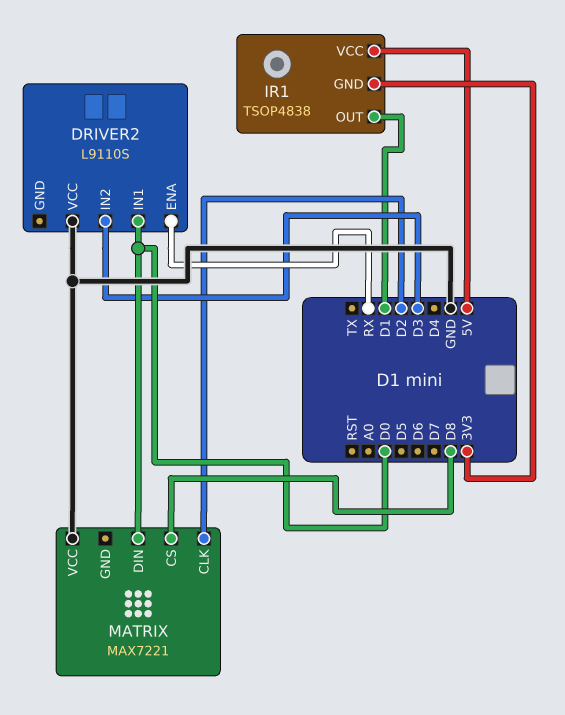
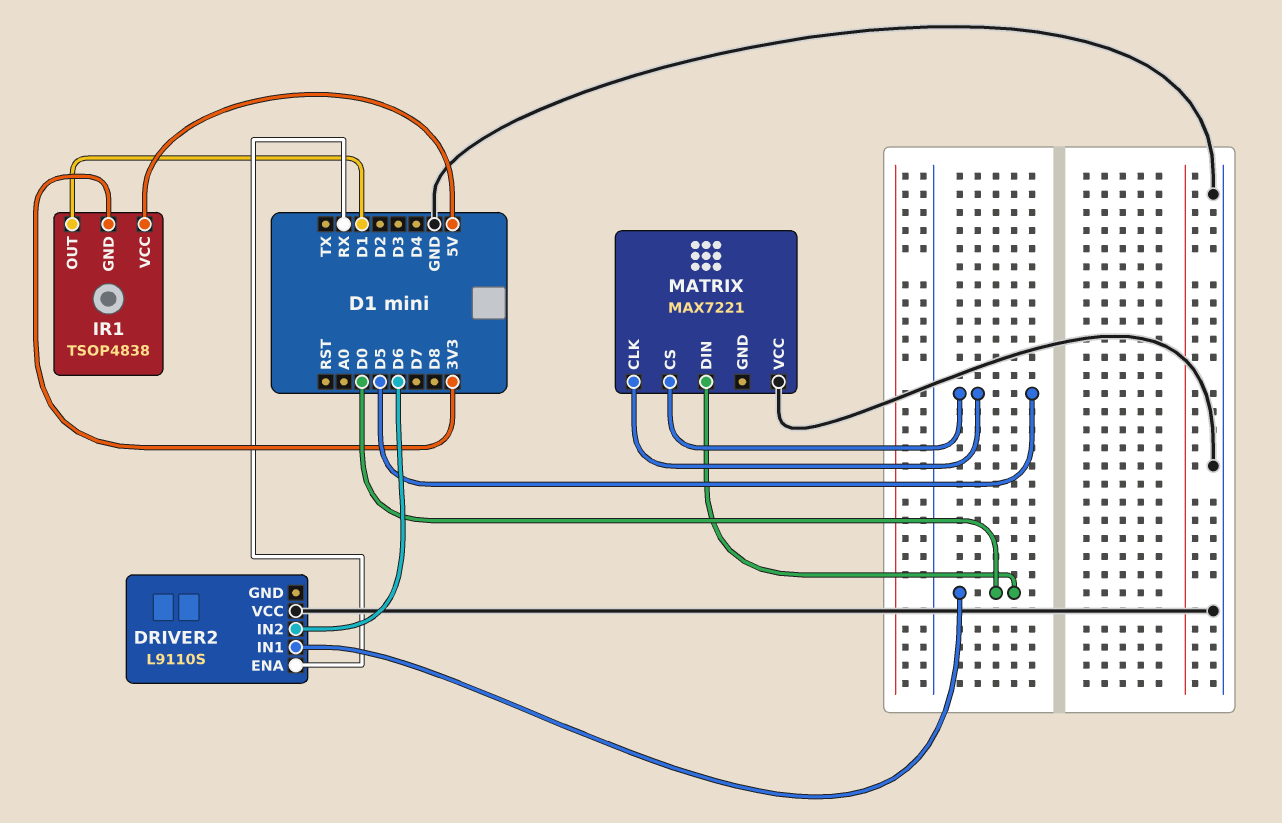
DRIVER2 pin IN2: D3 -> D6
MATRIX pin CLK: D2 -> D5
MATRIX pin CS: D8 -> D5

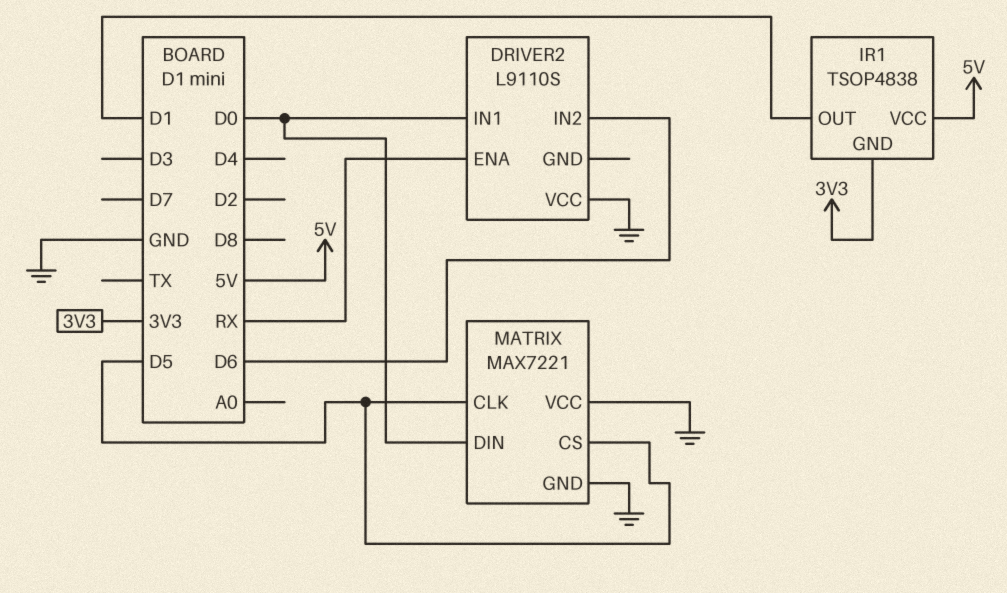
MATRIX pin GND: none -> GND

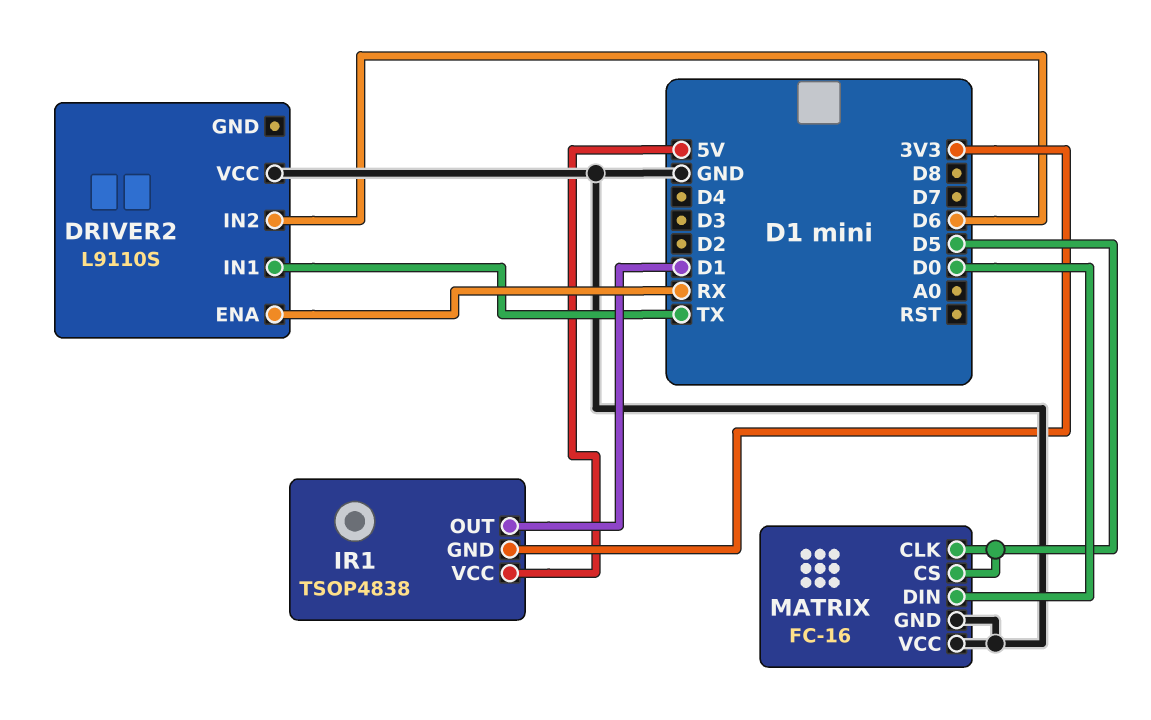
DRIVER2 pin IN1: D0 -> TX
MATRIX: MAX7221 -> FC-16

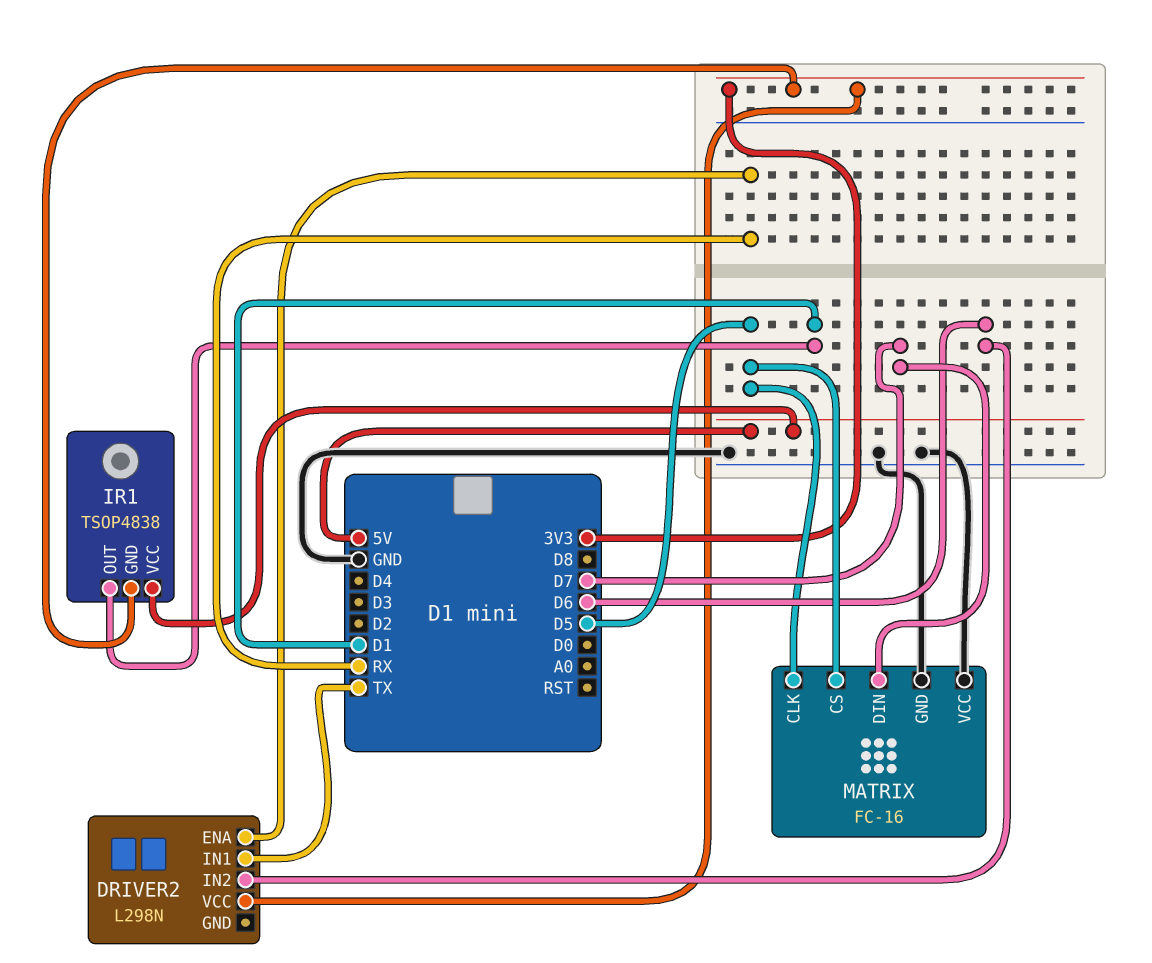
DRIVER2: L9110S -> L298N
DRIVER2 pin VCC: GND -> 3V3
MATRIX pin DIN: D0 -> D7

